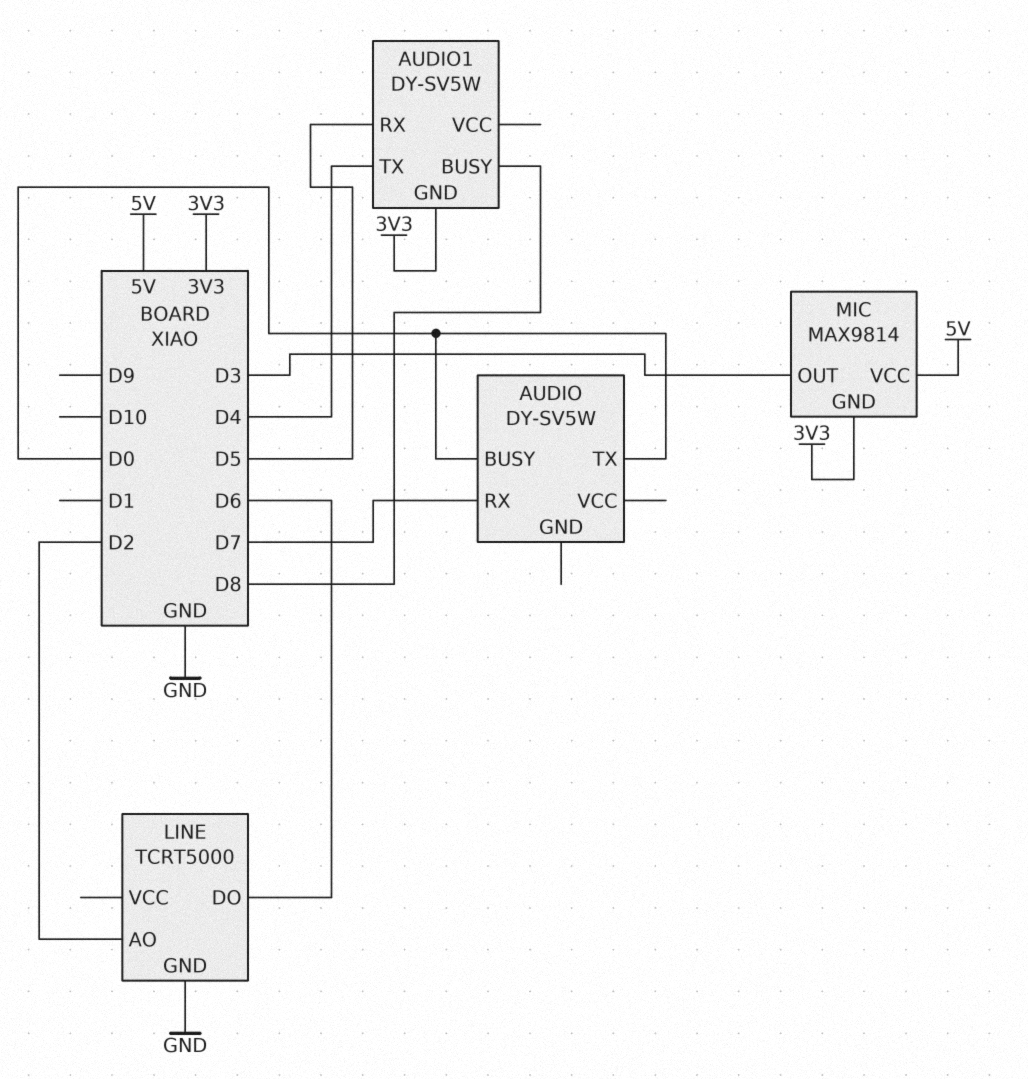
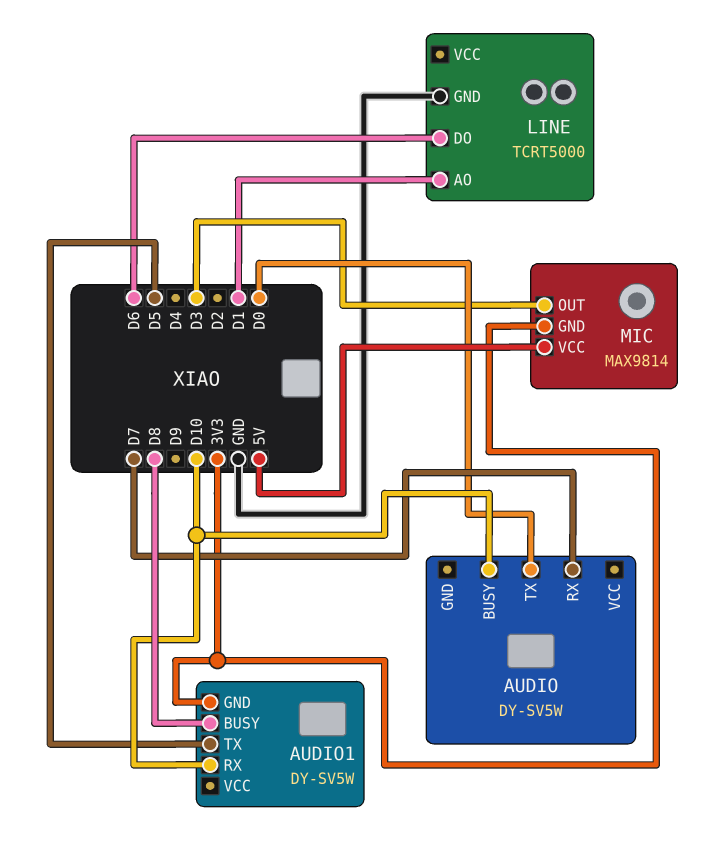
AUDIO pin BUSY: D0 -> D10
AUDIO1 pin RX: D5 -> D10
AUDIO1 pin TX: D4 -> D5
LINE pin AO: D2 -> D1

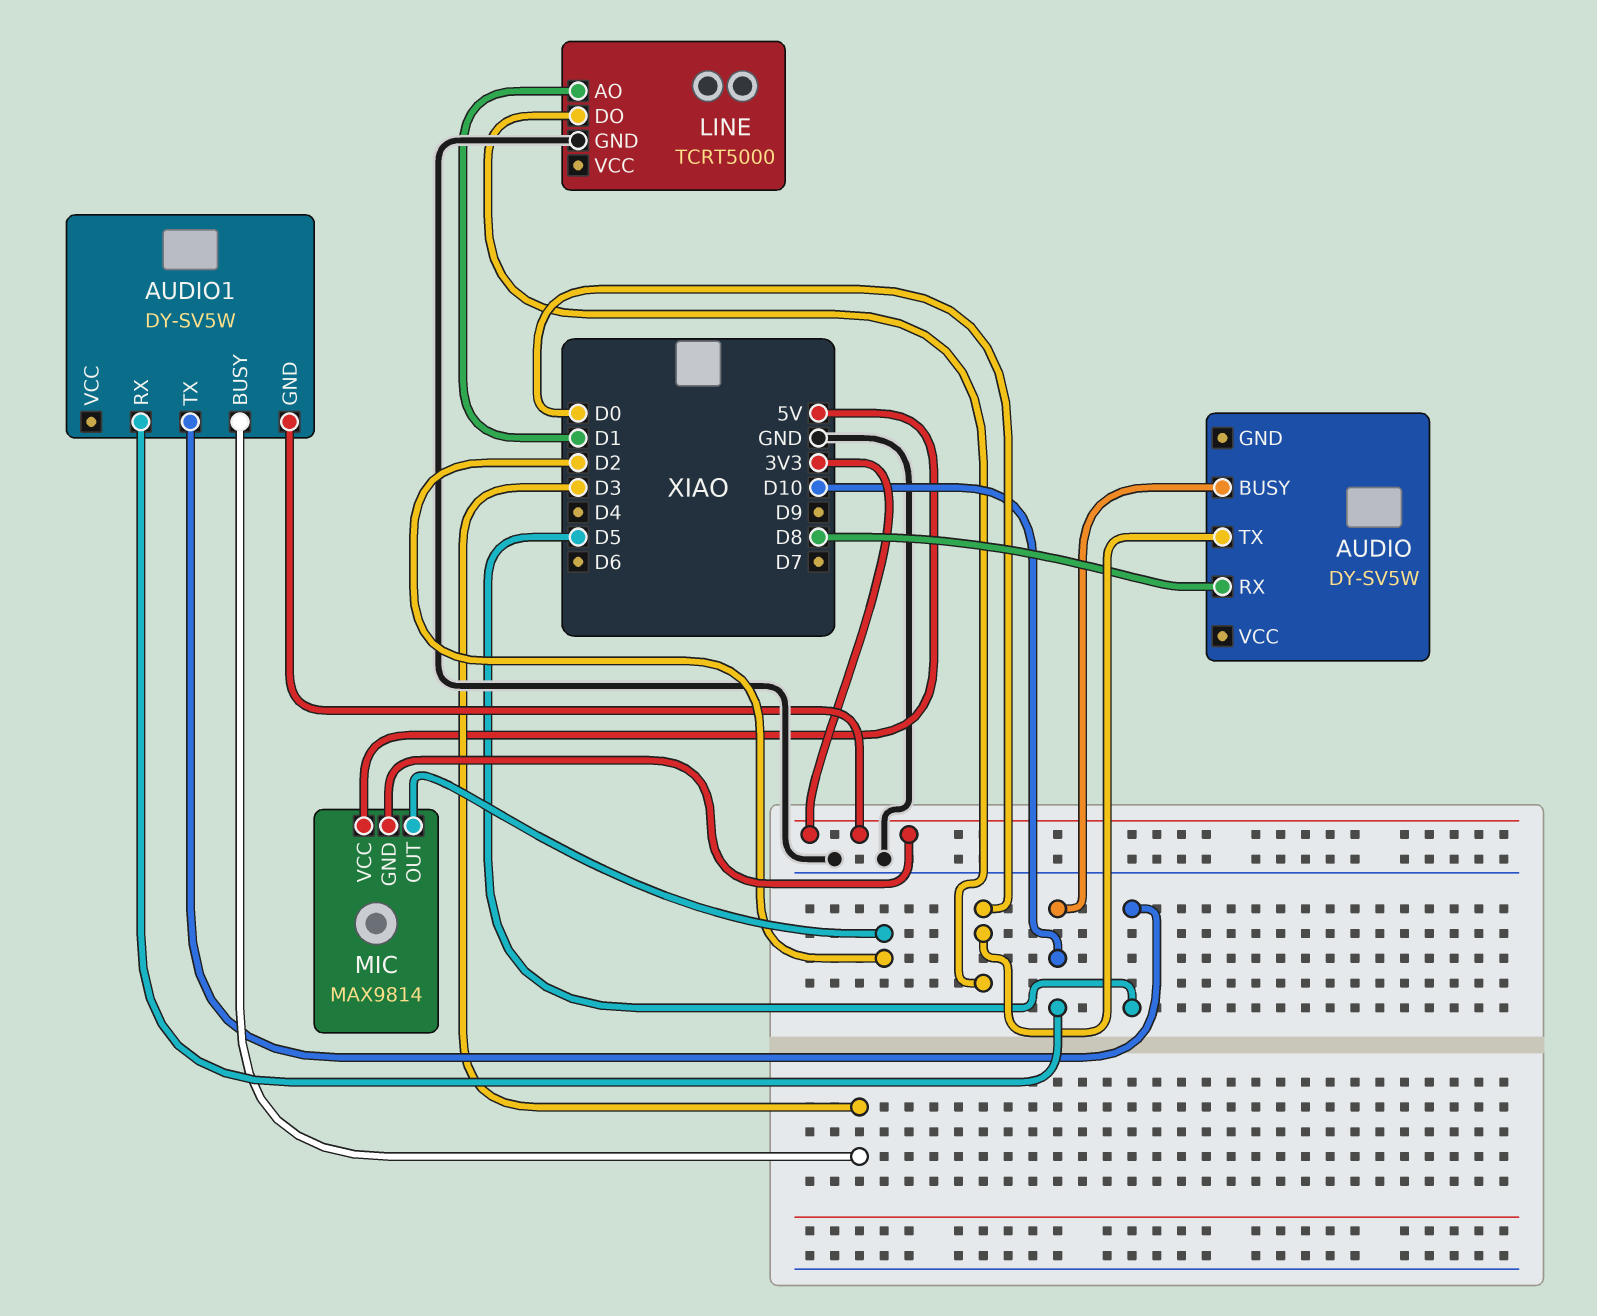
AUDIO pin RX: D7 -> D8
AUDIO1 pin BUSY: D8 -> D3
LINE pin DO: D6 -> D0
MIC pin OUT: D3 -> D2

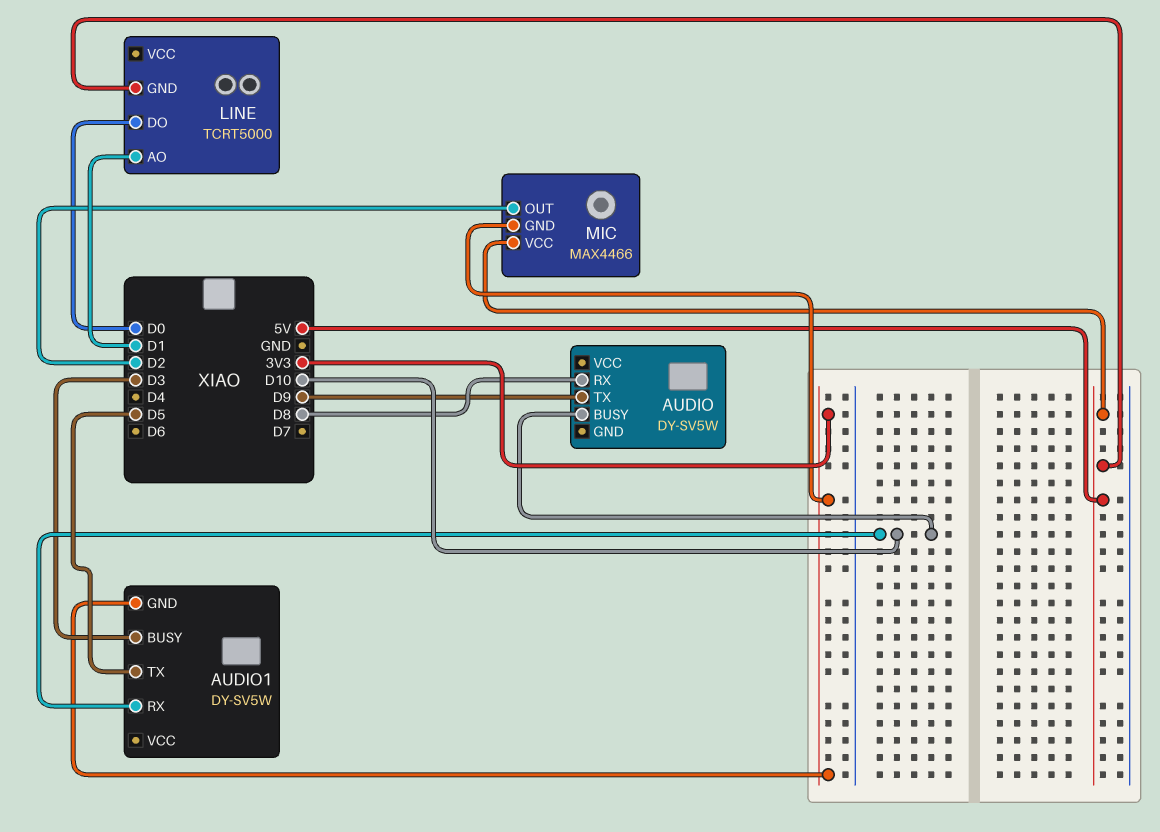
AUDIO pin TX: D0 -> D9
LINE pin GND: GND -> 5V
MIC: MAX9814 -> MAX4466

